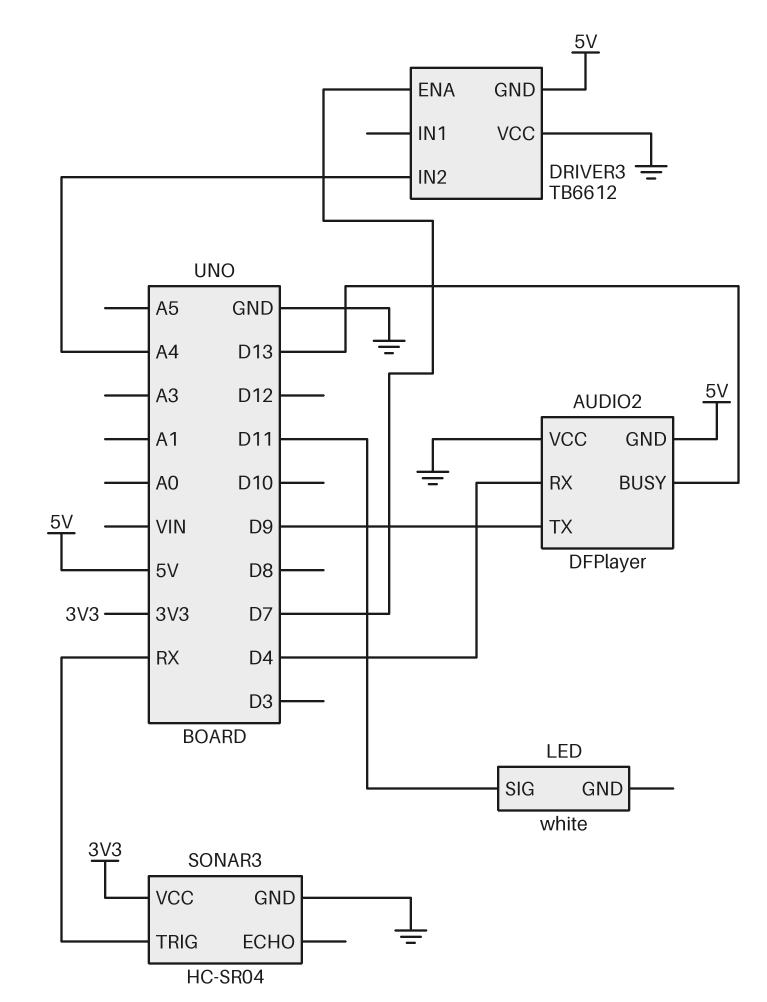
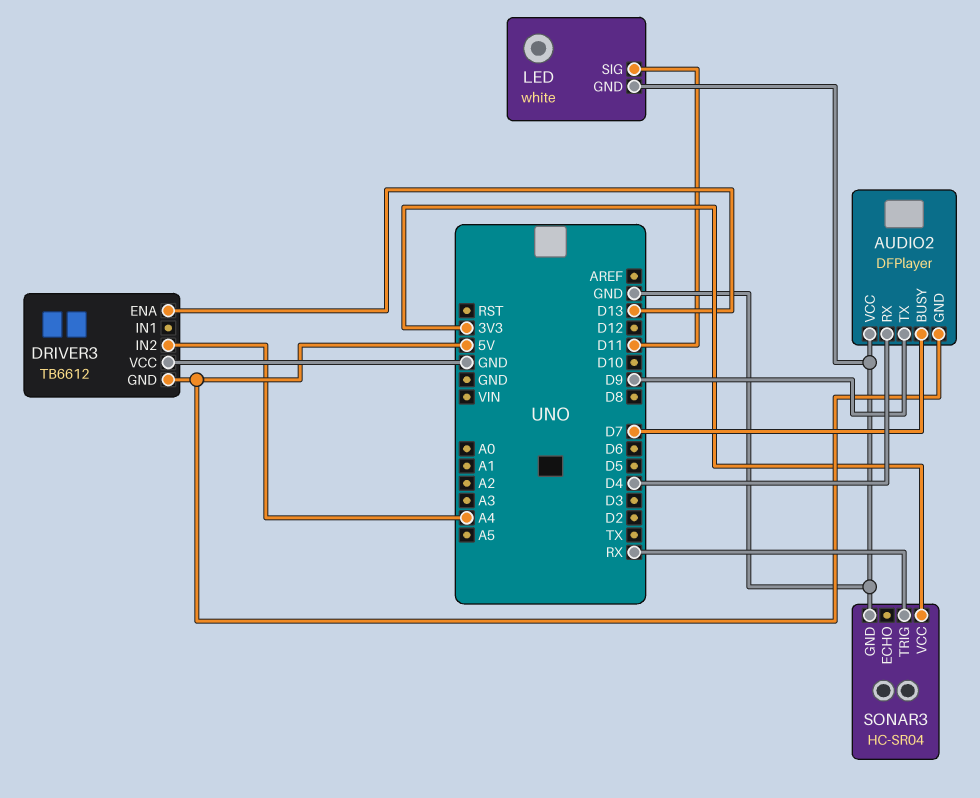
AUDIO2 pin BUSY: D13 -> D7
DRIVER3 pin ENA: D7 -> D13
LED pin GND: none -> GND

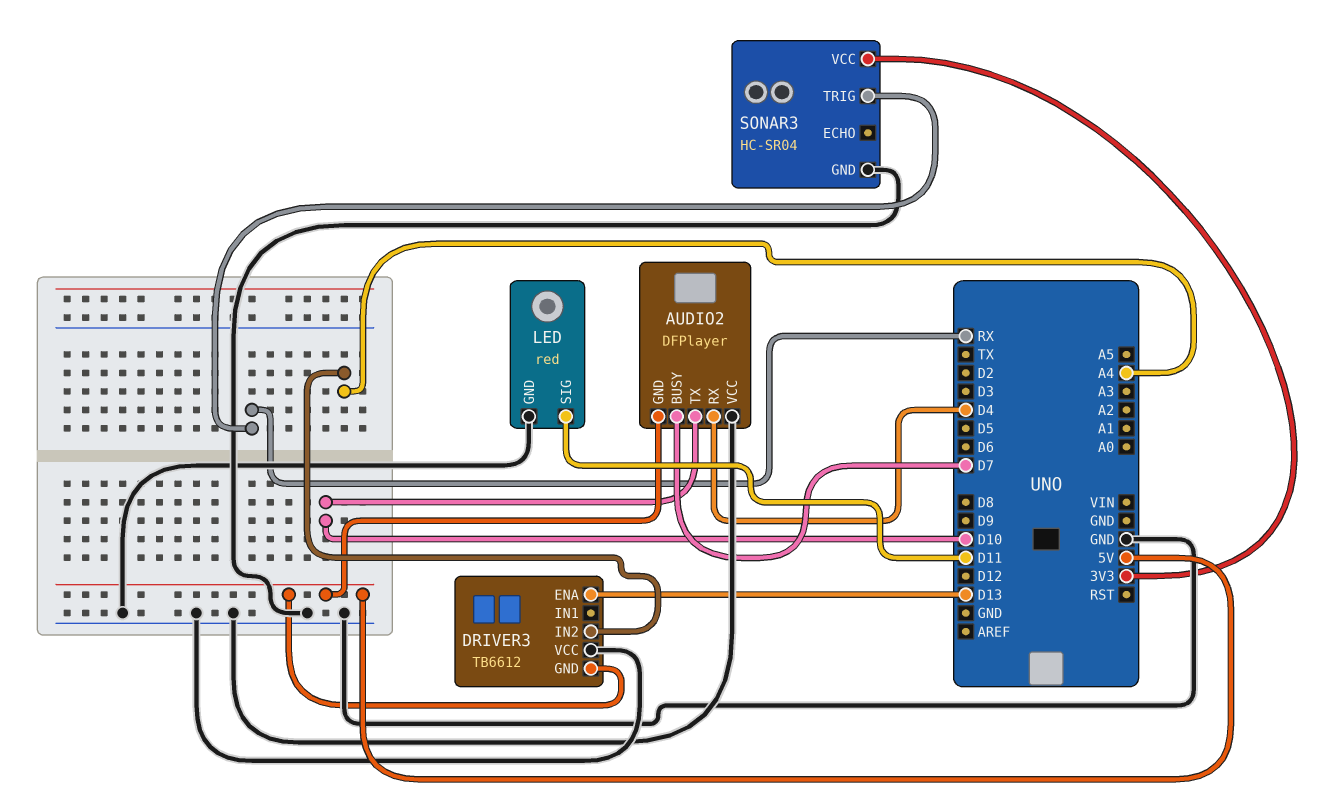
AUDIO2 pin TX: D9 -> D10
LED: white -> red

